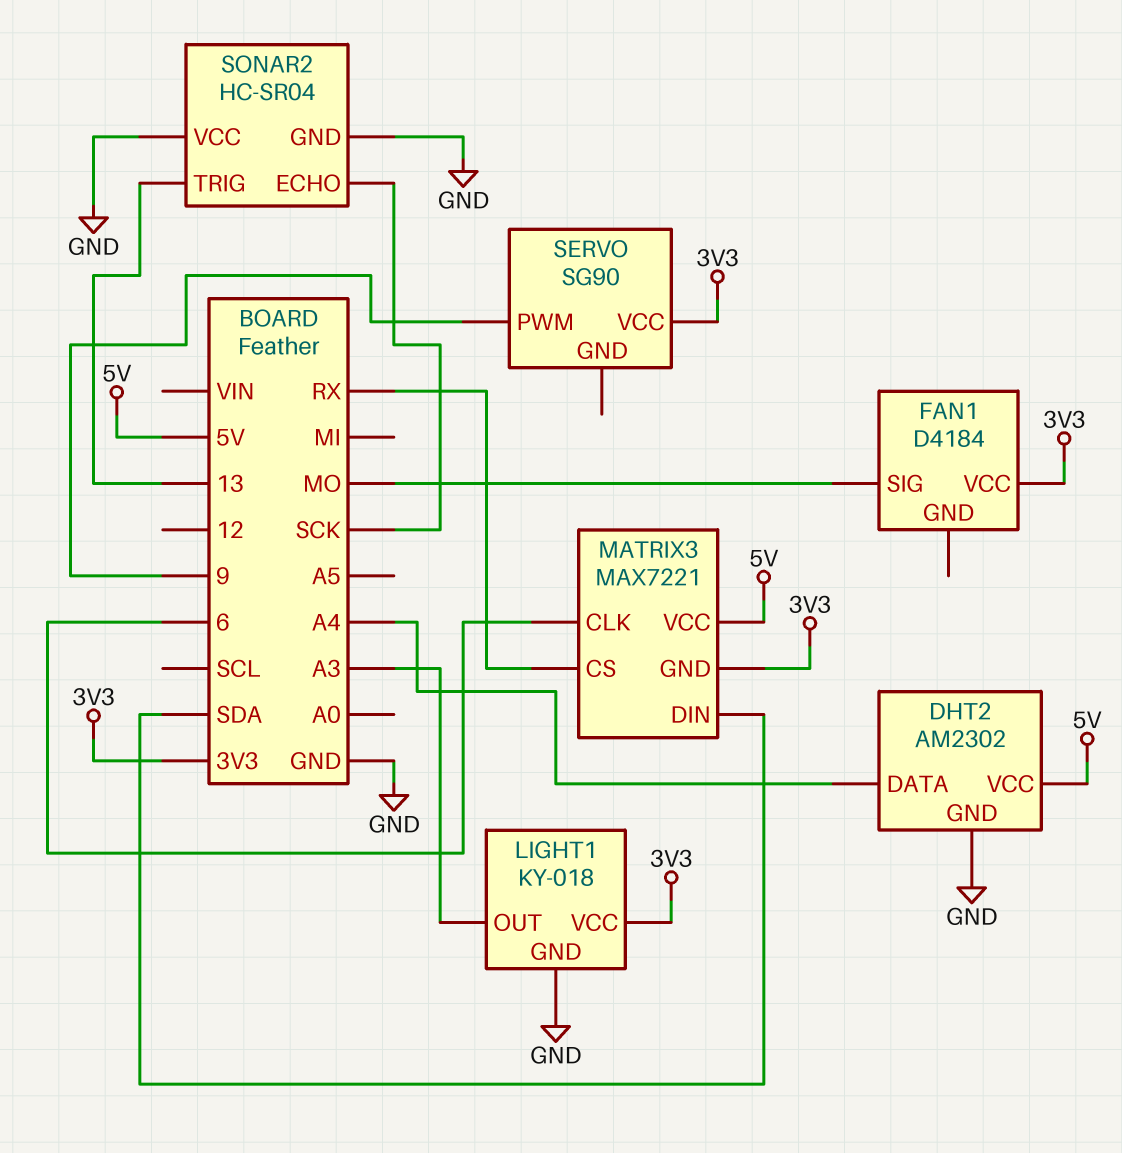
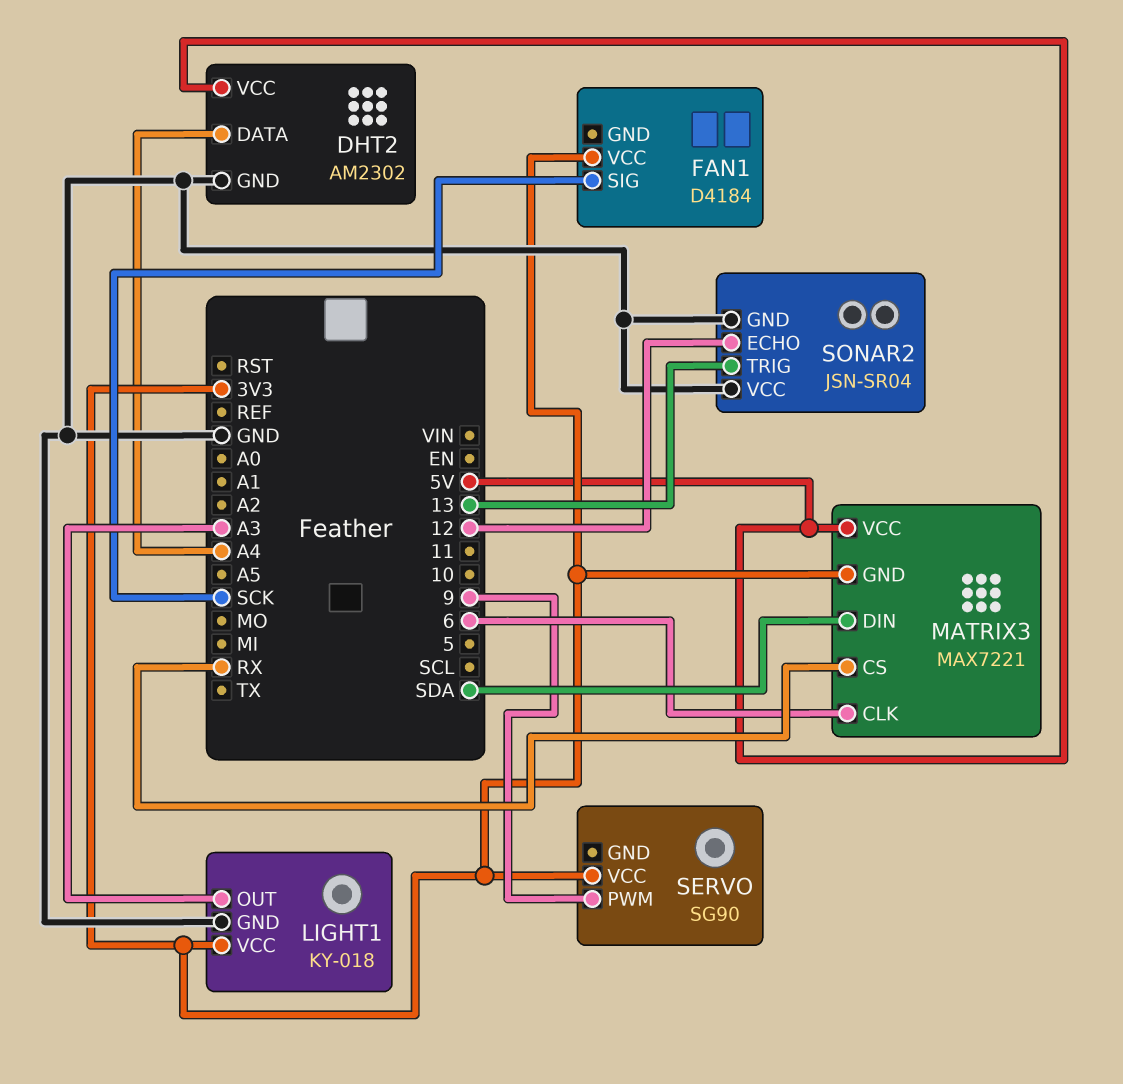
FAN1 pin SIG: MO -> SCK
SONAR2: HC-SR04 -> JSN-SR04
SONAR2 pin ECHO: SCK -> 12

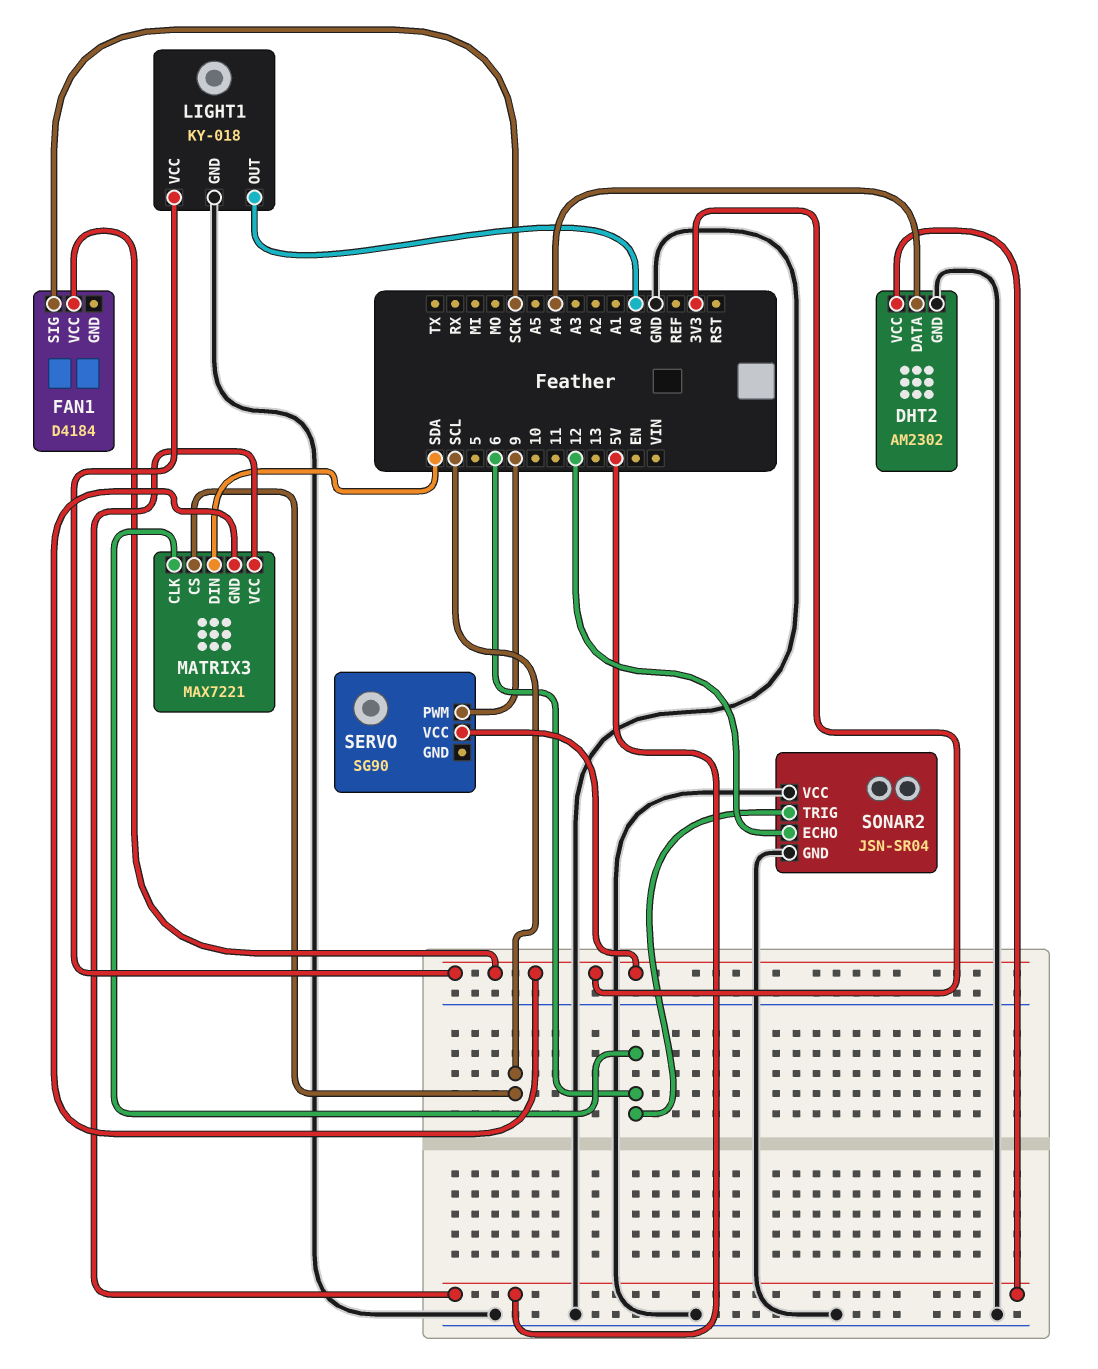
LIGHT1 pin OUT: A3 -> A0
MATRIX3 pin CS: RX -> SCL
SONAR2 pin TRIG: 13 -> 6

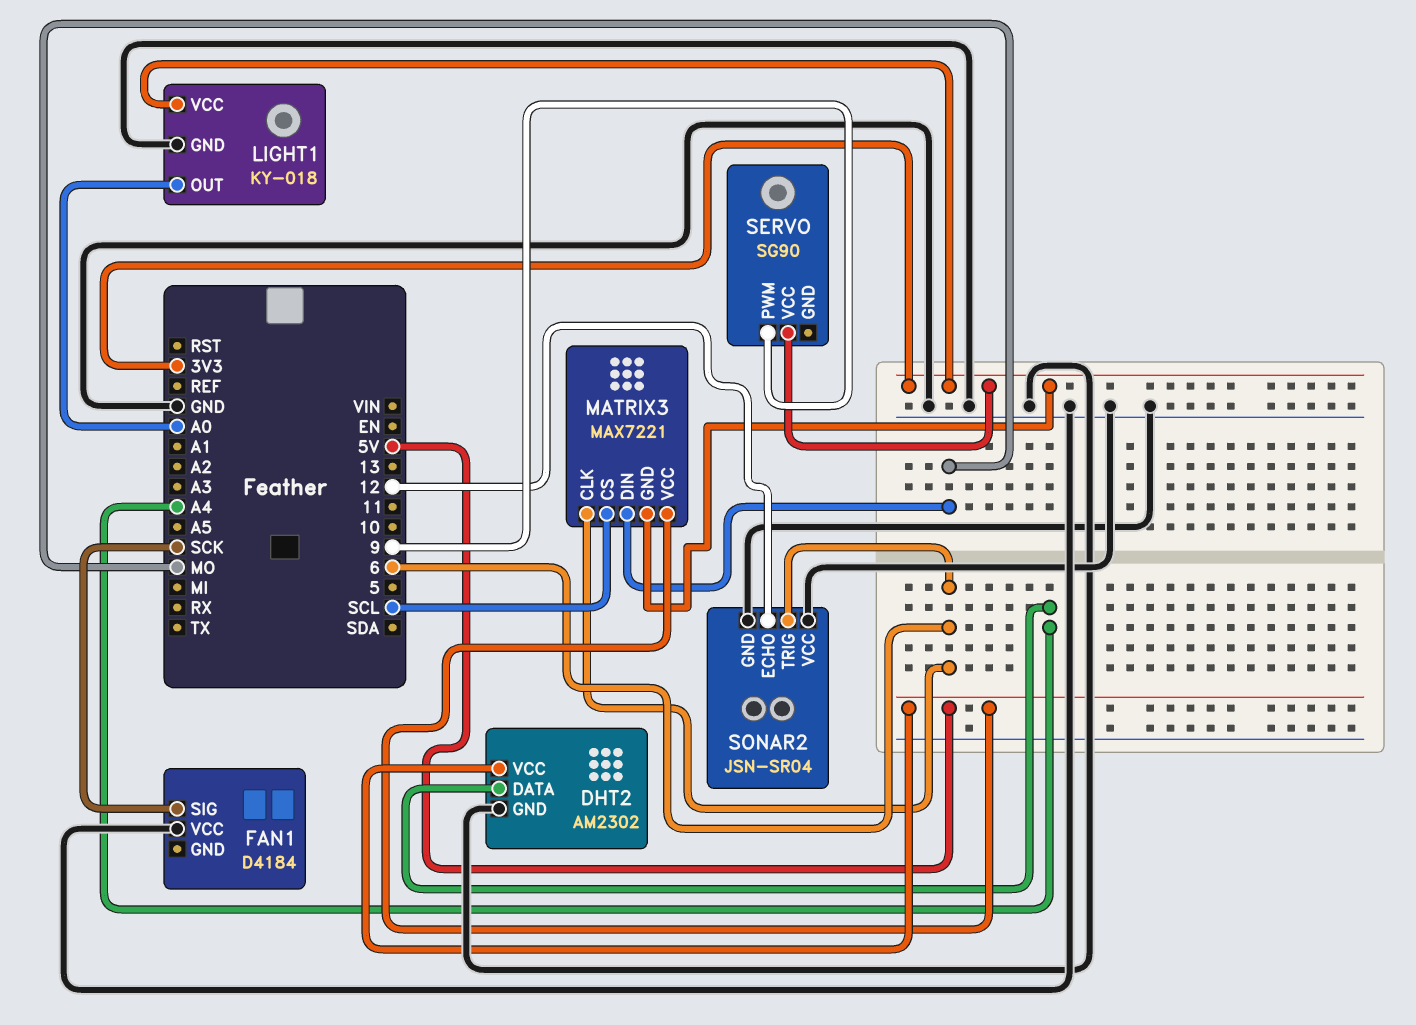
FAN1 pin VCC: 3V3 -> GND
MATRIX3 pin DIN: SDA -> MO

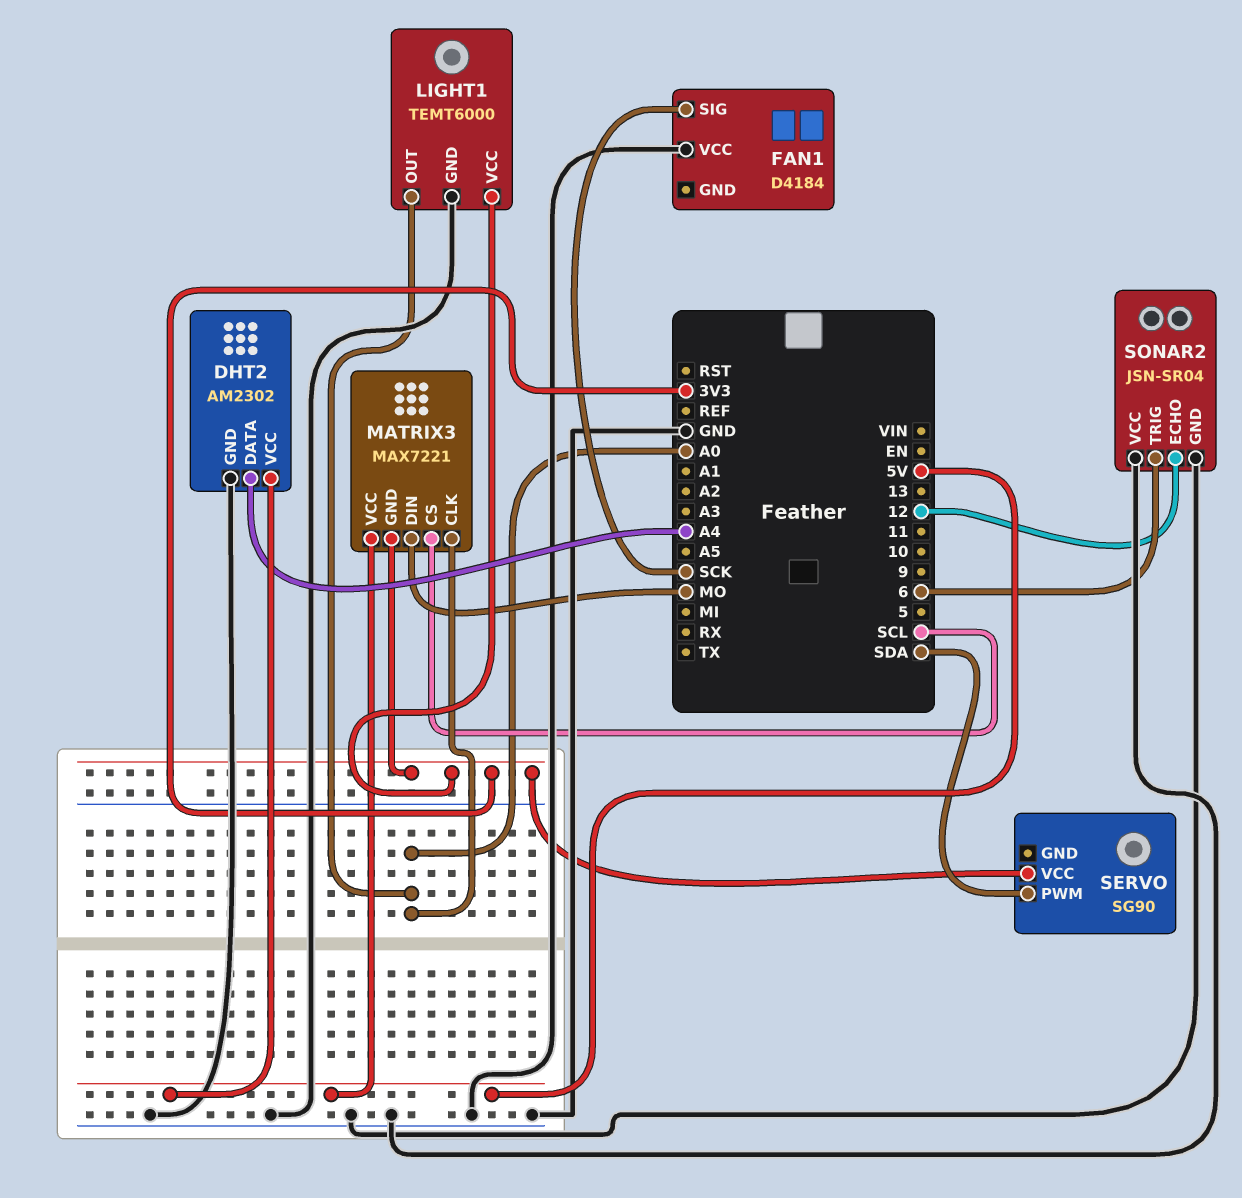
LIGHT1: KY-018 -> TEMT6000
MATRIX3 pin CLK: 6 -> A0
SERVO pin PWM: 9 -> SDA

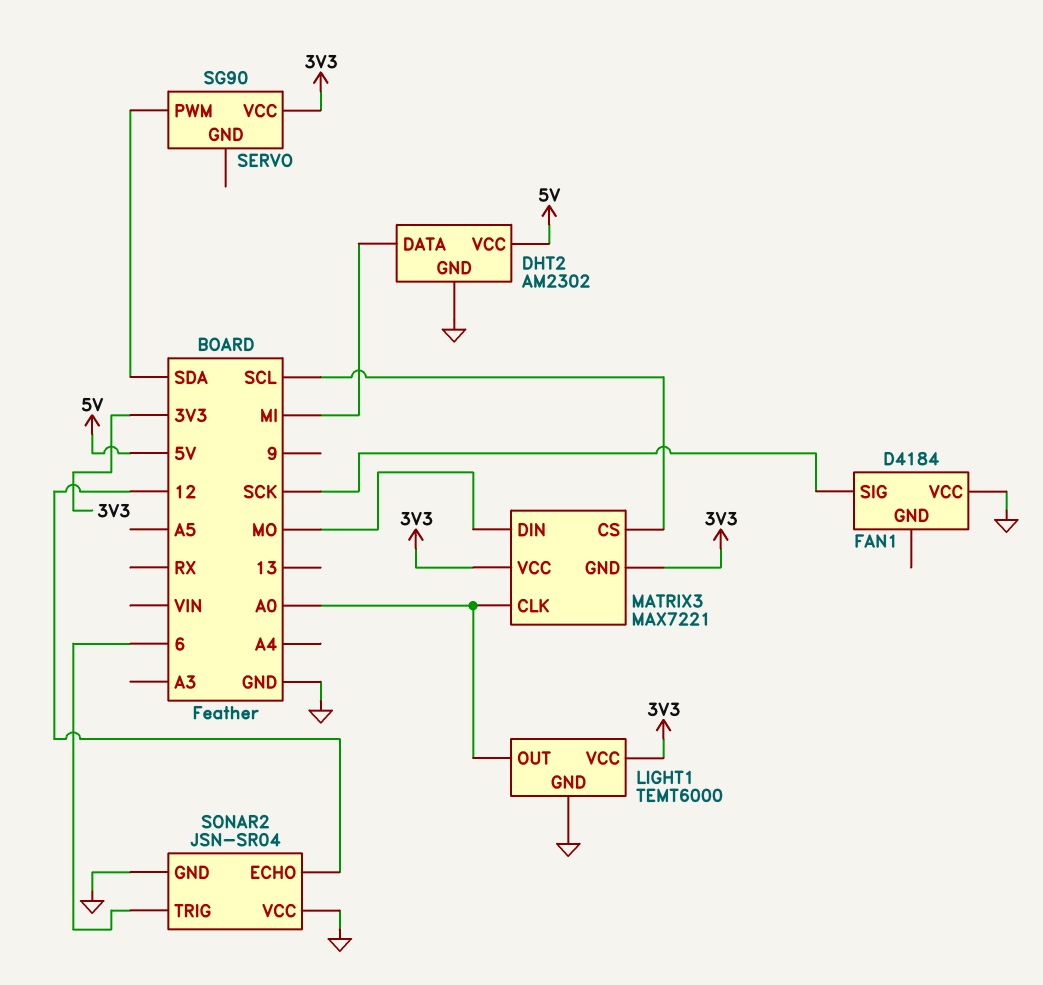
DHT2 pin DATA: A4 -> MI
MATRIX3 pin VCC: 5V -> 3V3

